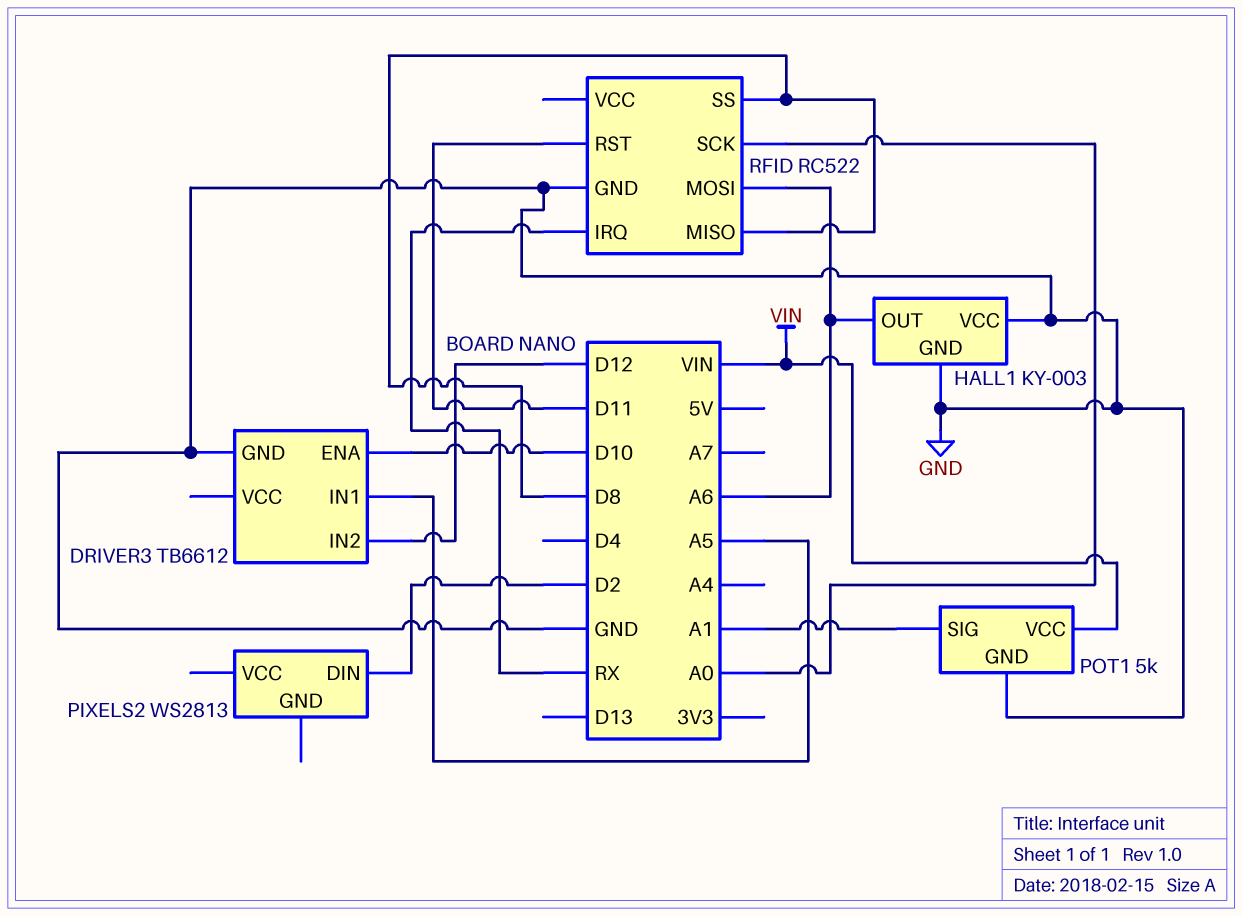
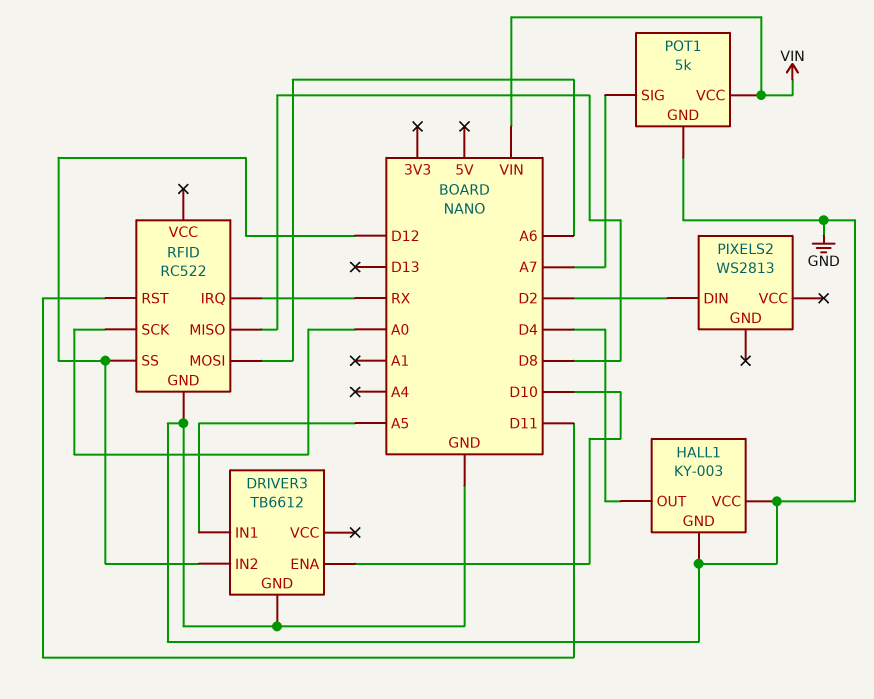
HALL1 pin OUT: A6 -> D4
POT1 pin SIG: A1 -> A7
RFID pin SS: D8 -> D12

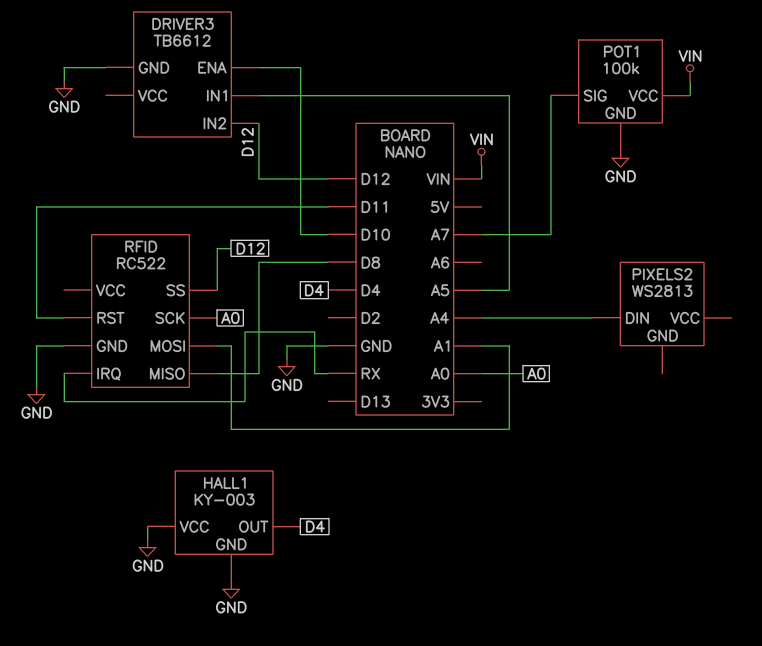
PIXELS2 pin DIN: D2 -> A4
POT1: 5k -> 100k
RFID pin MOSI: A6 -> A1

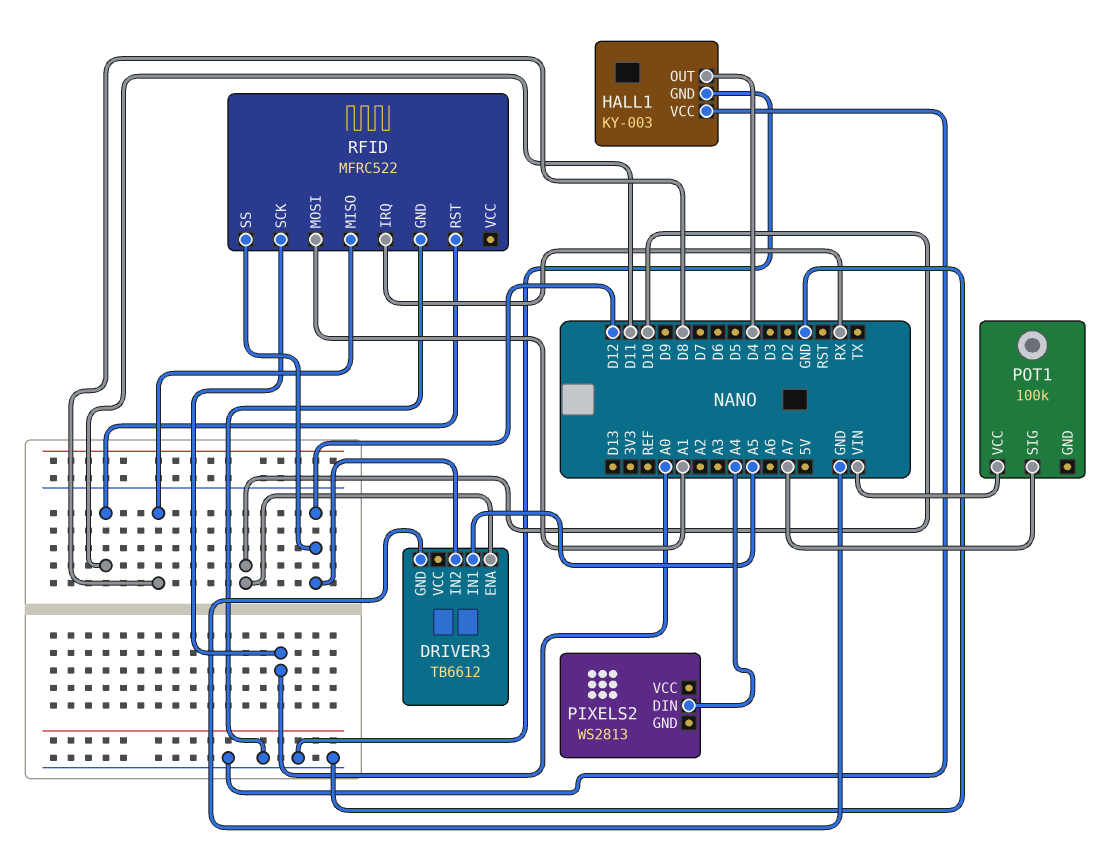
POT1 pin GND: GND -> none
RFID: RC522 -> MFRC522

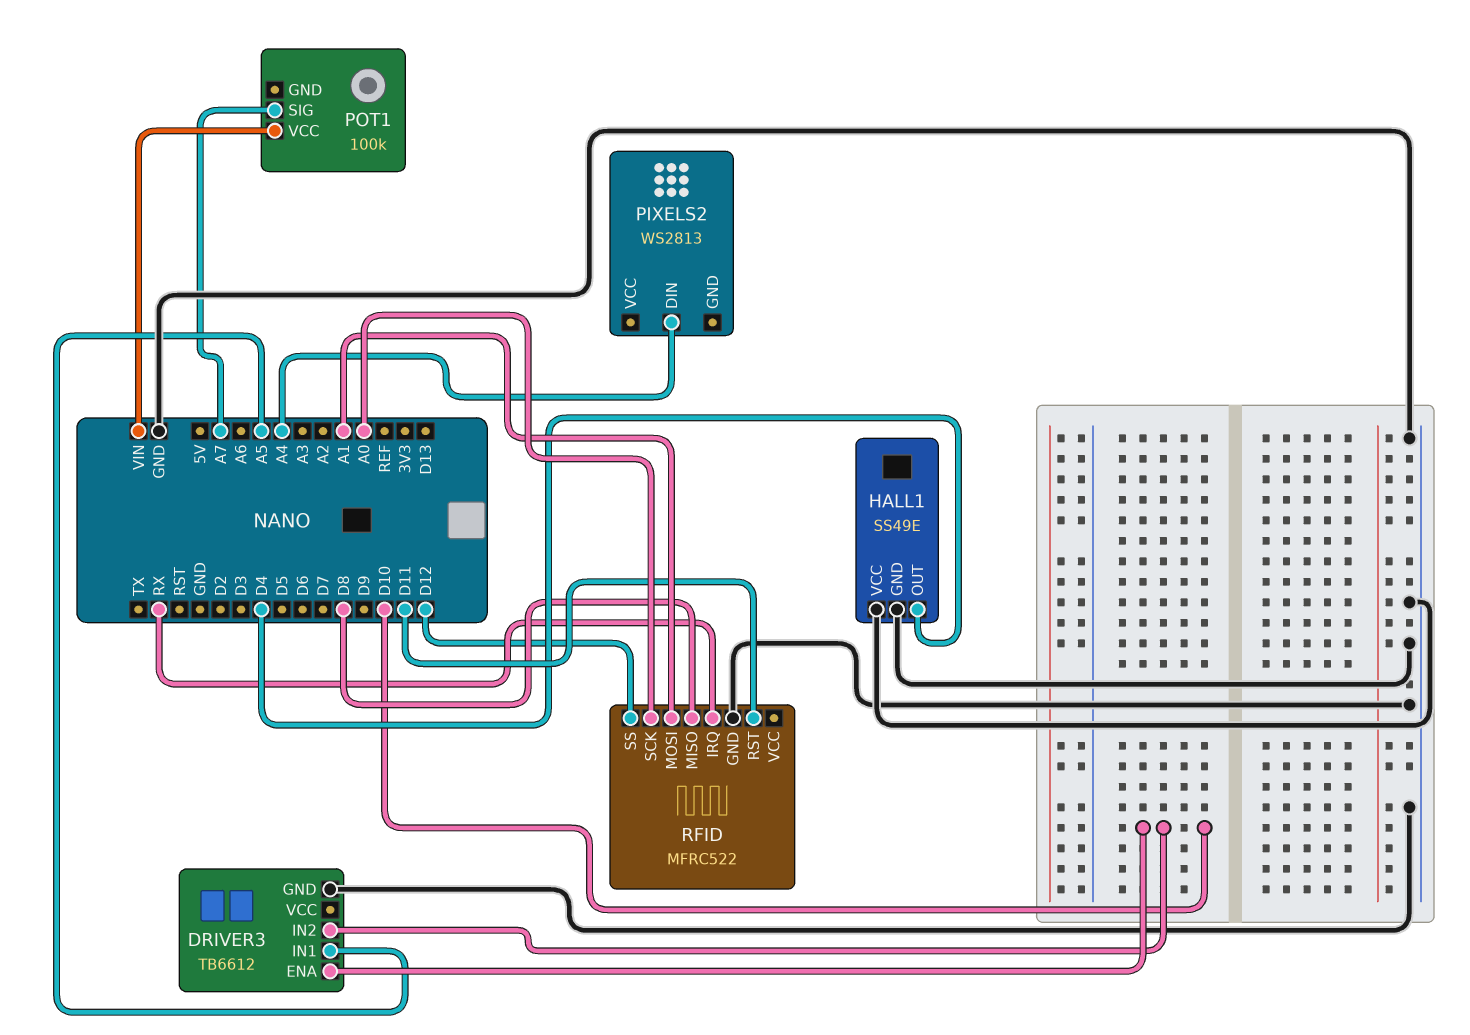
DRIVER3 pin IN2: D12 -> D10
HALL1: KY-003 -> SS49E

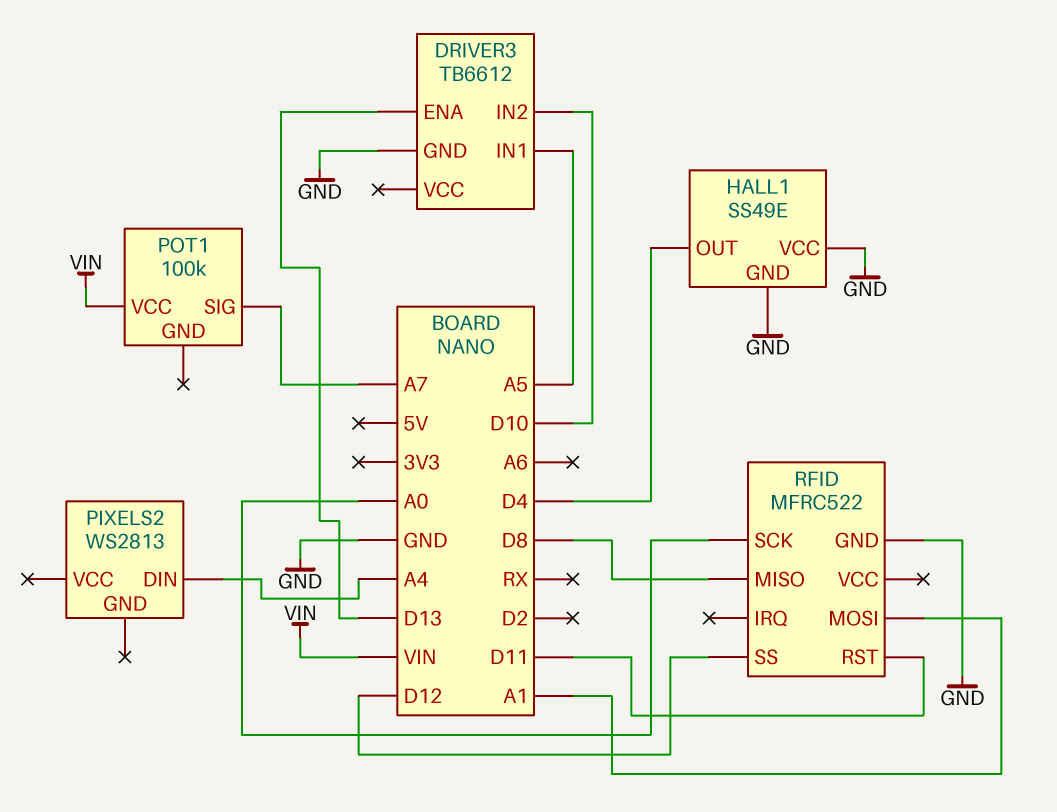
DRIVER3 pin ENA: D10 -> D13
RFID pin IRQ: RX -> none

